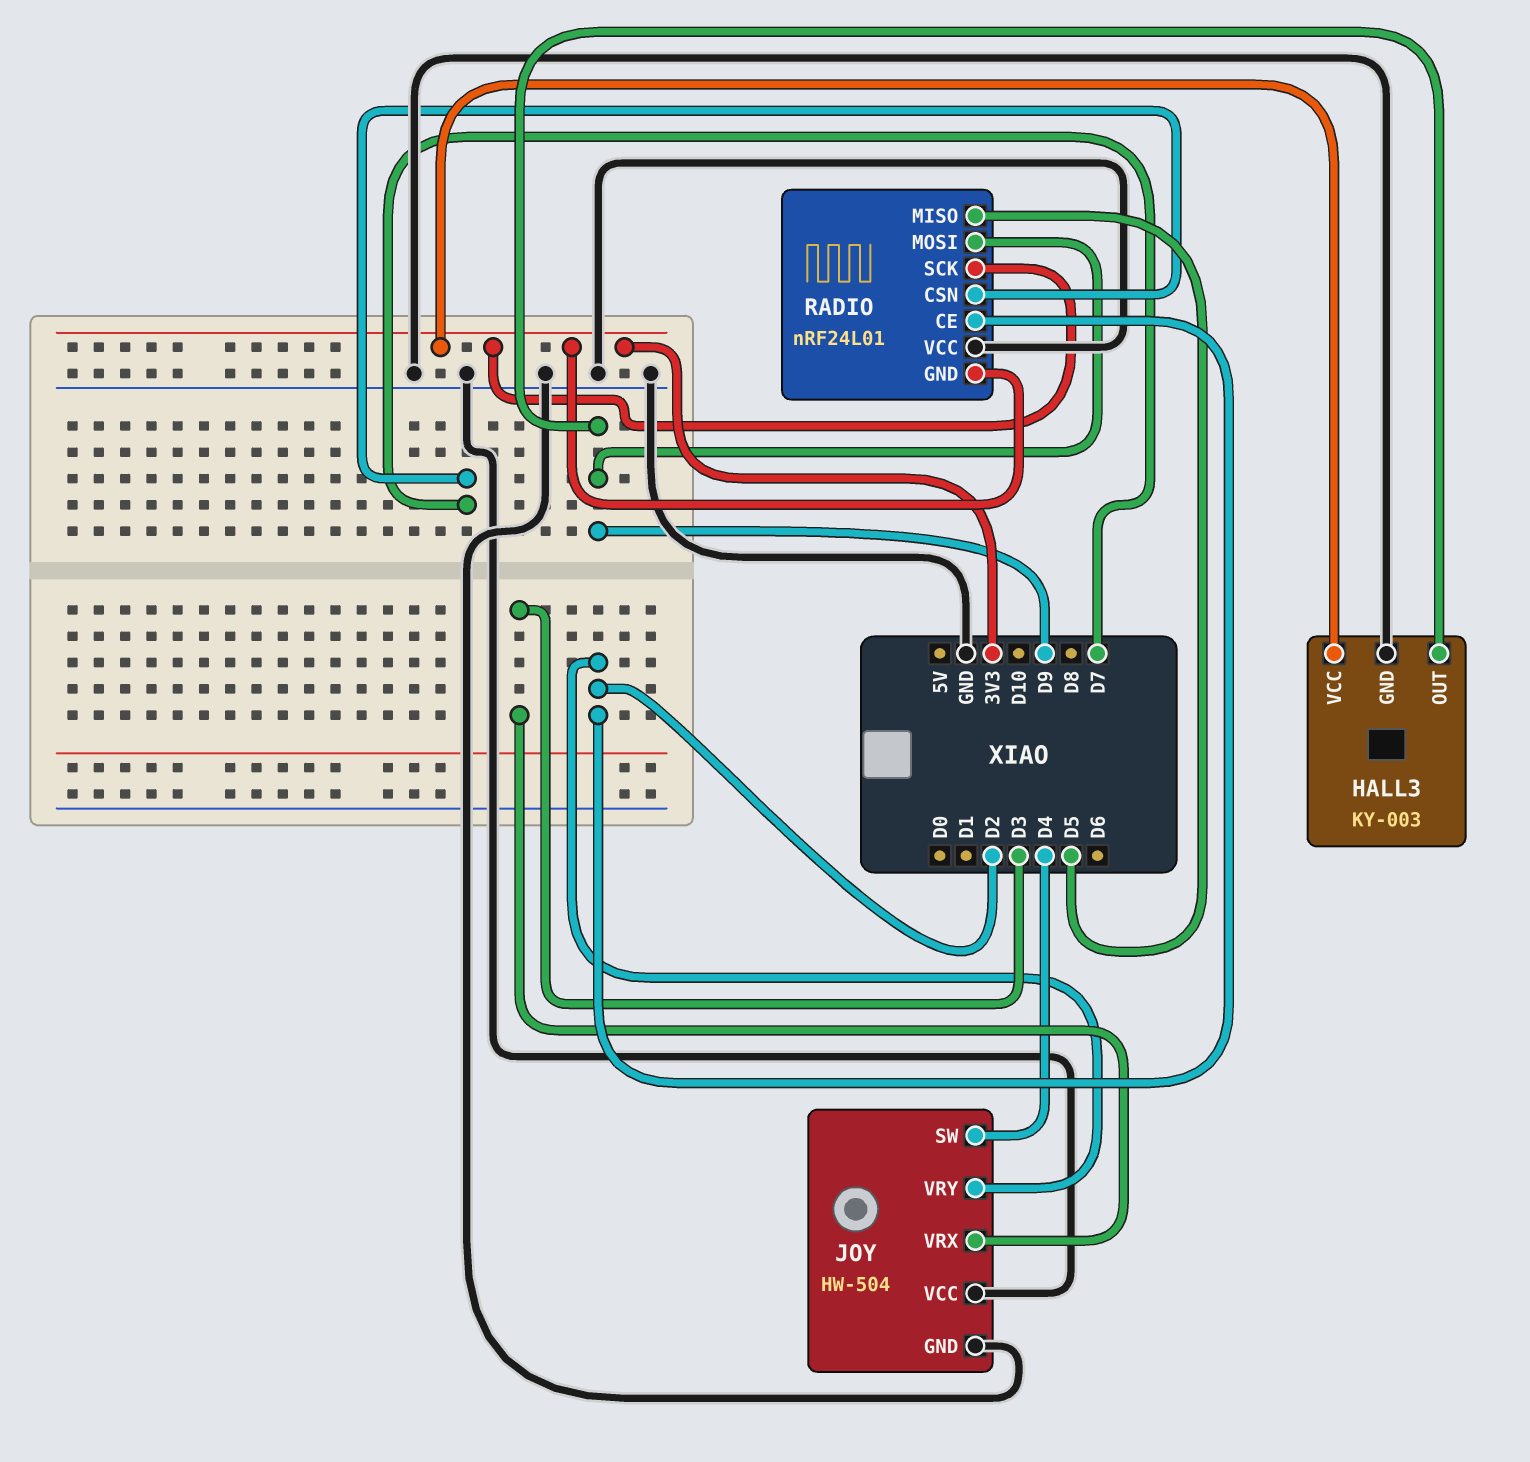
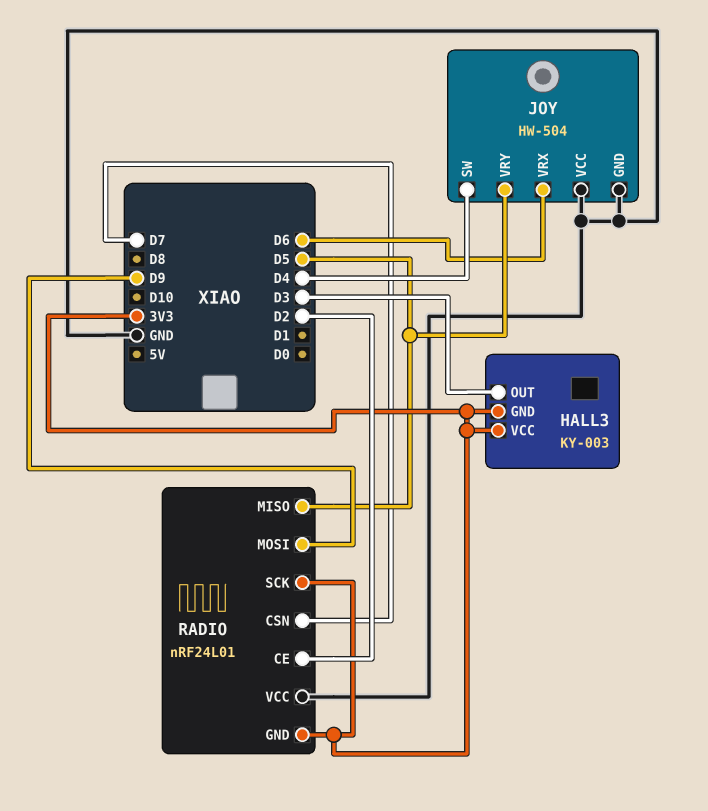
HALL3 pin GND: GND -> 3V3
HALL3 pin OUT: D9 -> D3
JOY pin VRX: D3 -> D6
JOY pin VRY: D2 -> D5

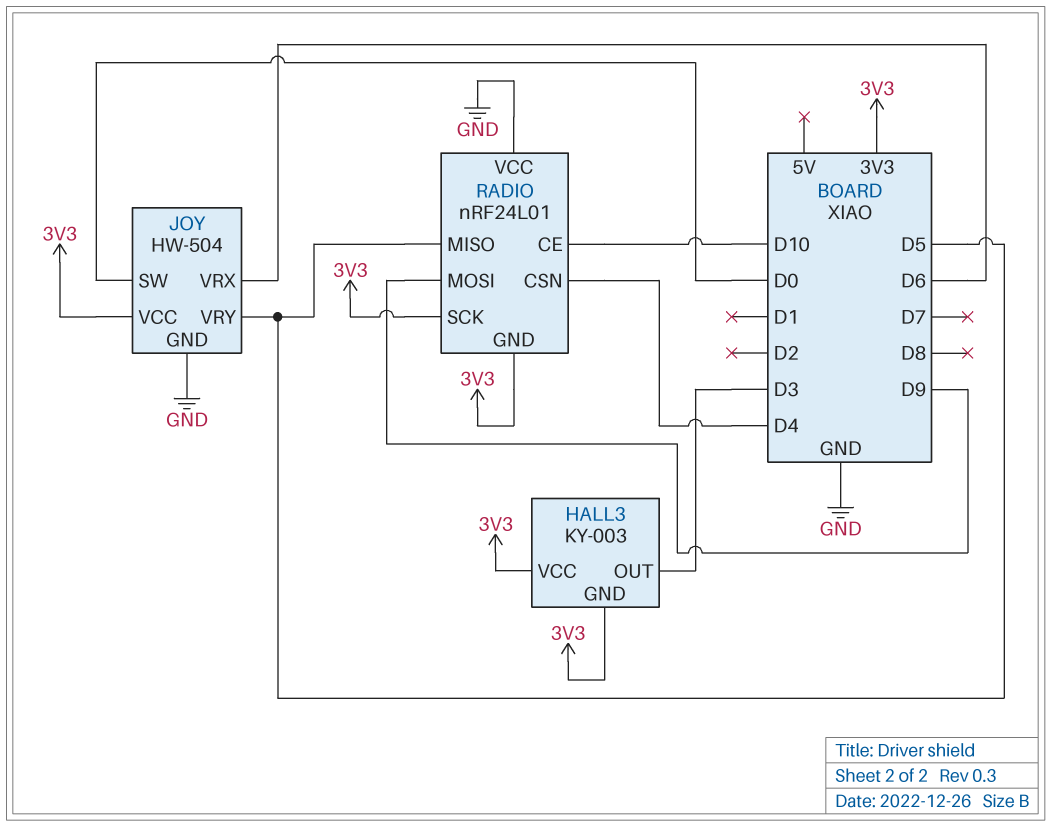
JOY pin SW: D4 -> D0
JOY pin VCC: GND -> 3V3
RADIO pin CE: D2 -> D10
RADIO pin CSN: D7 -> D4

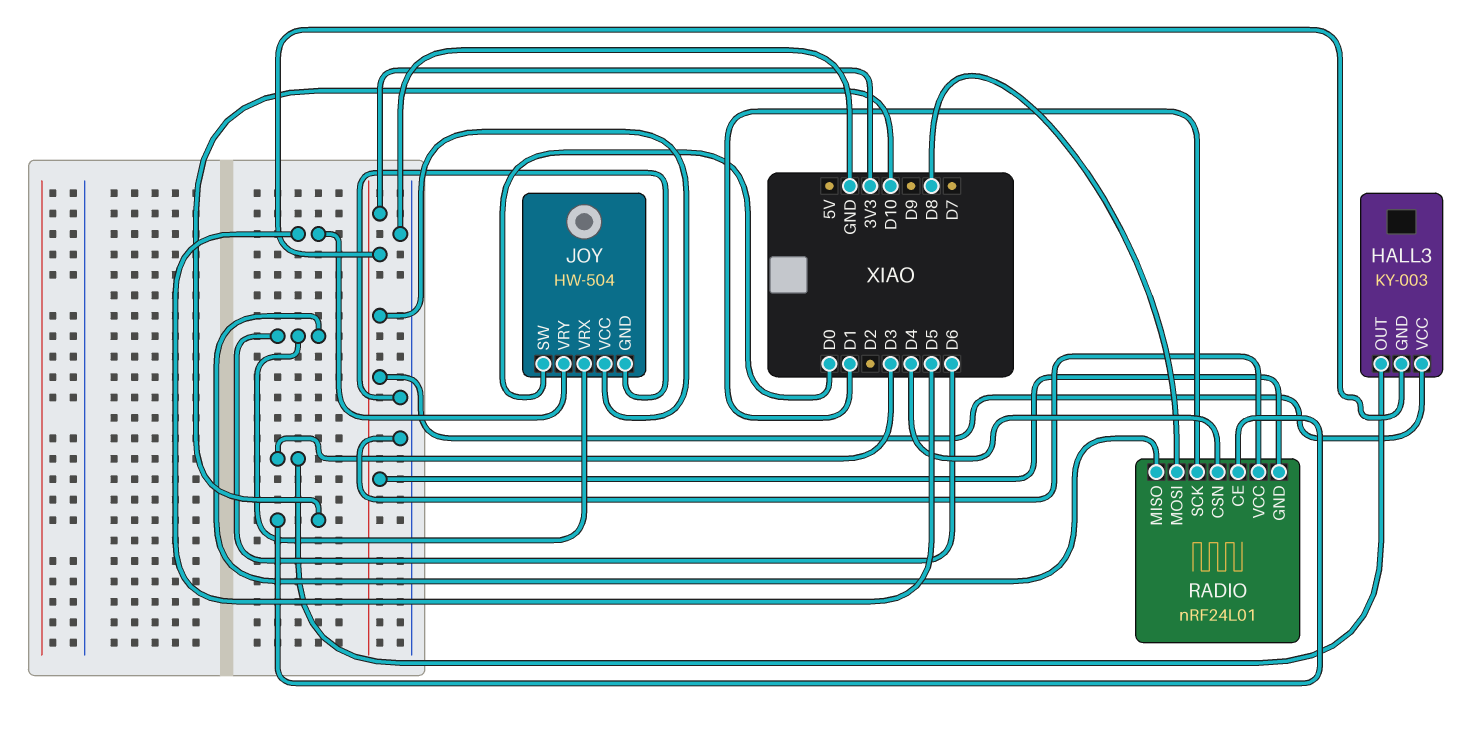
RADIO pin MISO: D5 -> D6
RADIO pin MOSI: D9 -> D8
RADIO pin SCK: 3V3 -> D1

